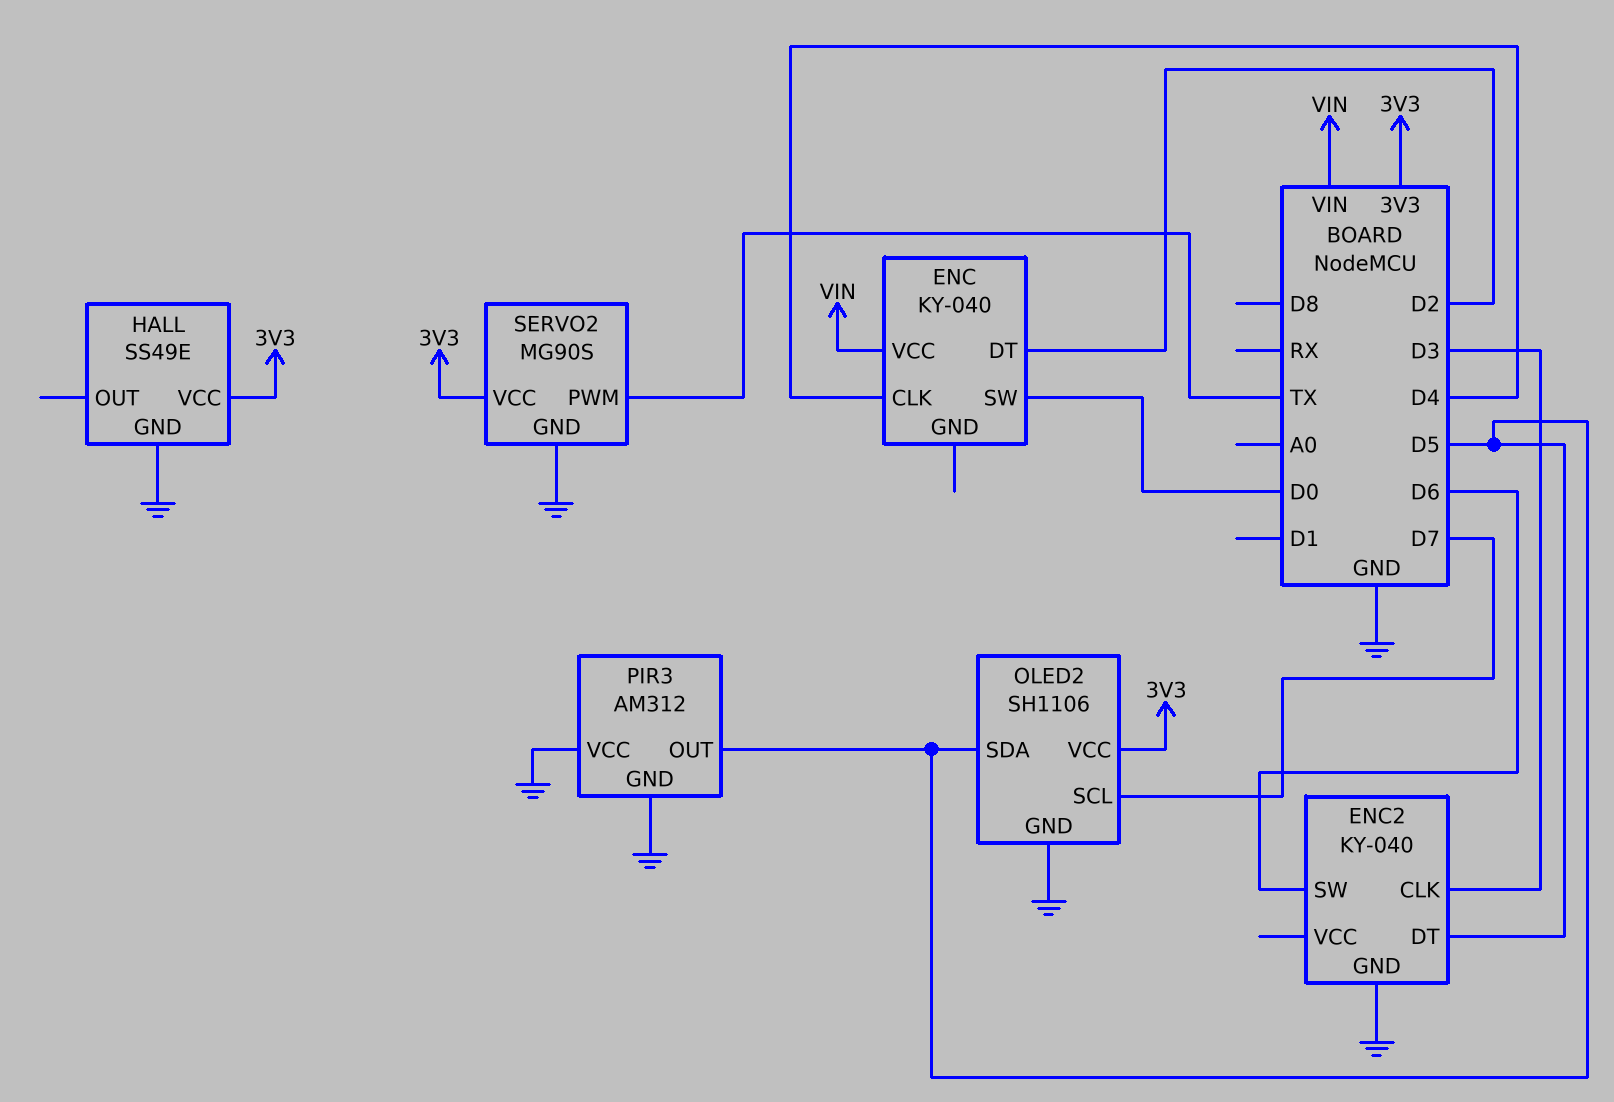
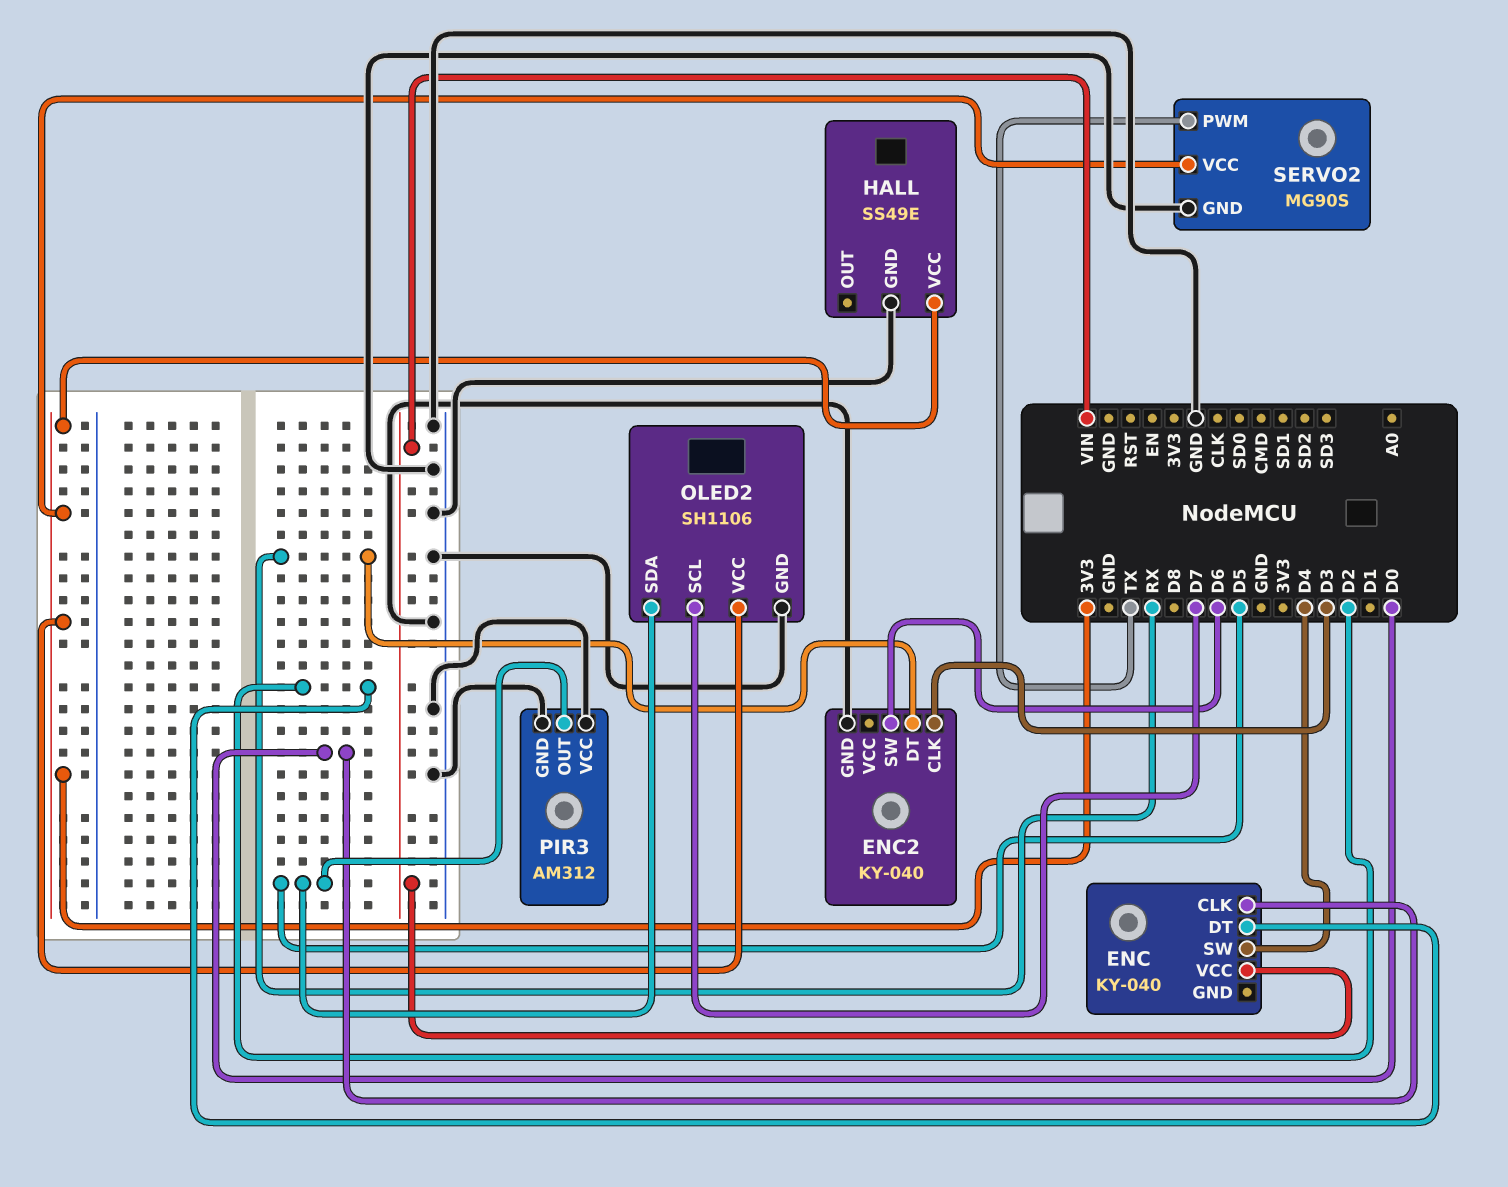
ENC pin CLK: D4 -> D0
ENC pin SW: D0 -> D4
ENC2 pin DT: D5 -> RX

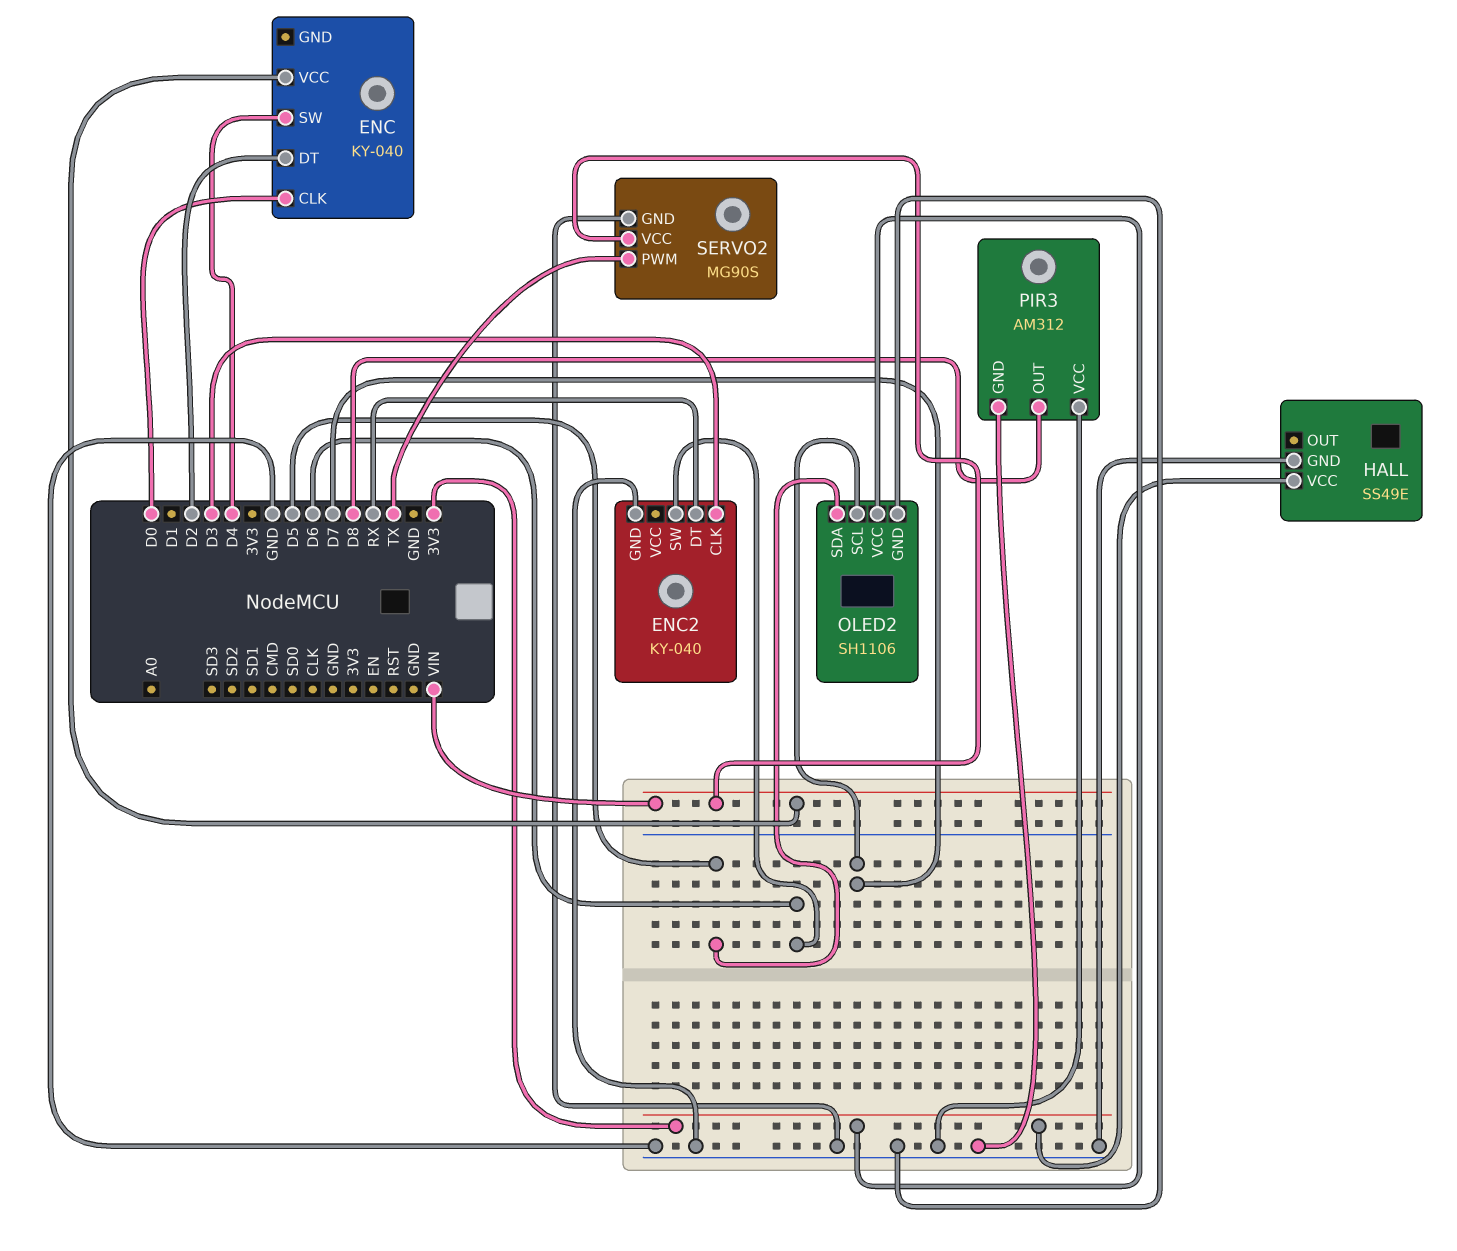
PIR3 pin OUT: D5 -> D8
SERVO2 pin VCC: 3V3 -> VIN

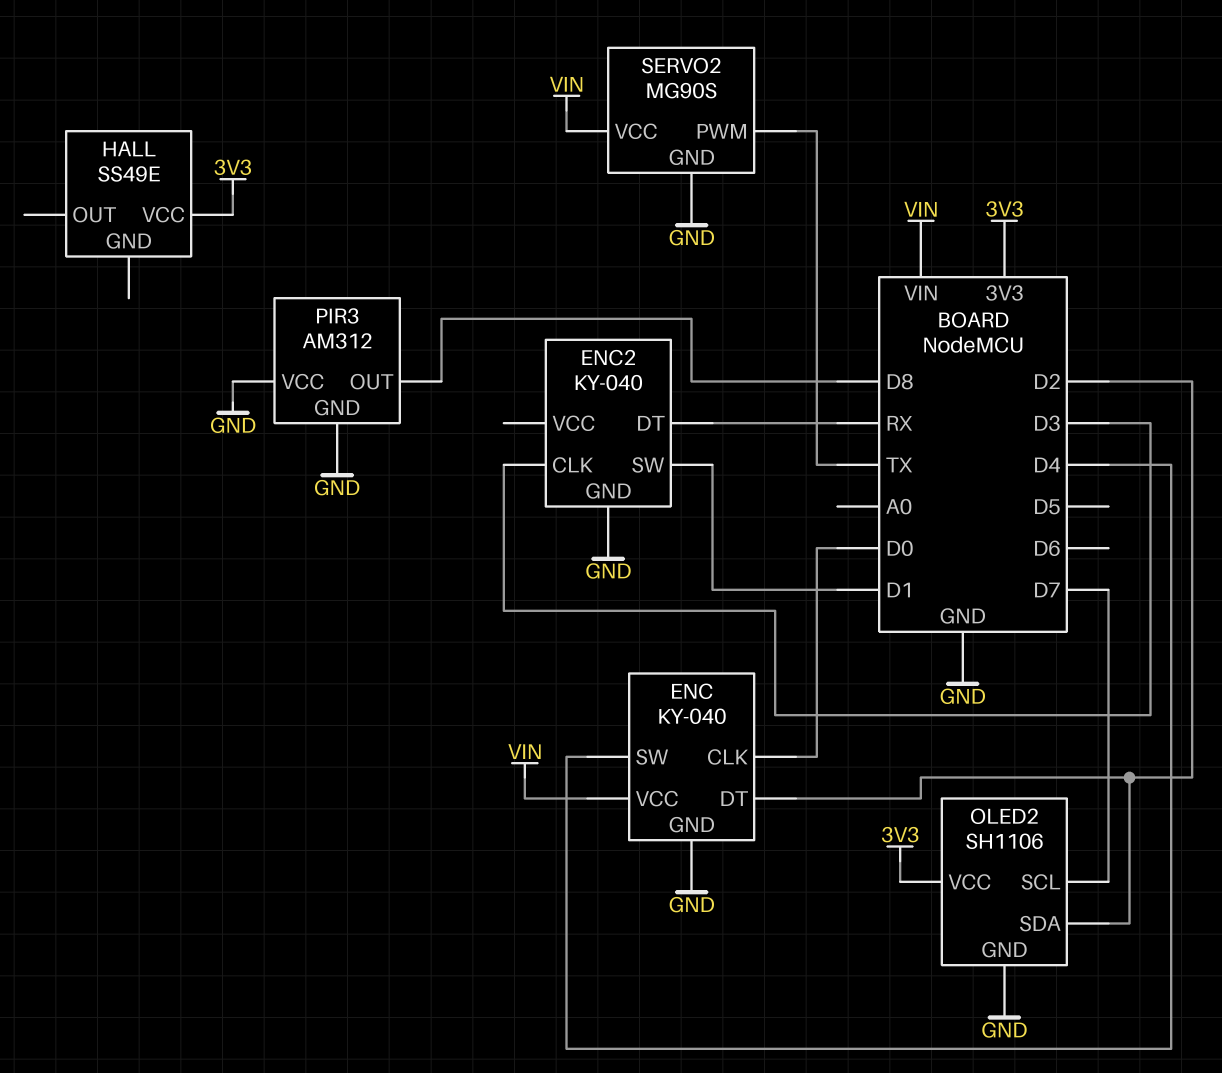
ENC pin GND: none -> GND
ENC2 pin SW: D6 -> D1
HALL pin GND: GND -> none
OLED2 pin SDA: D5 -> D2

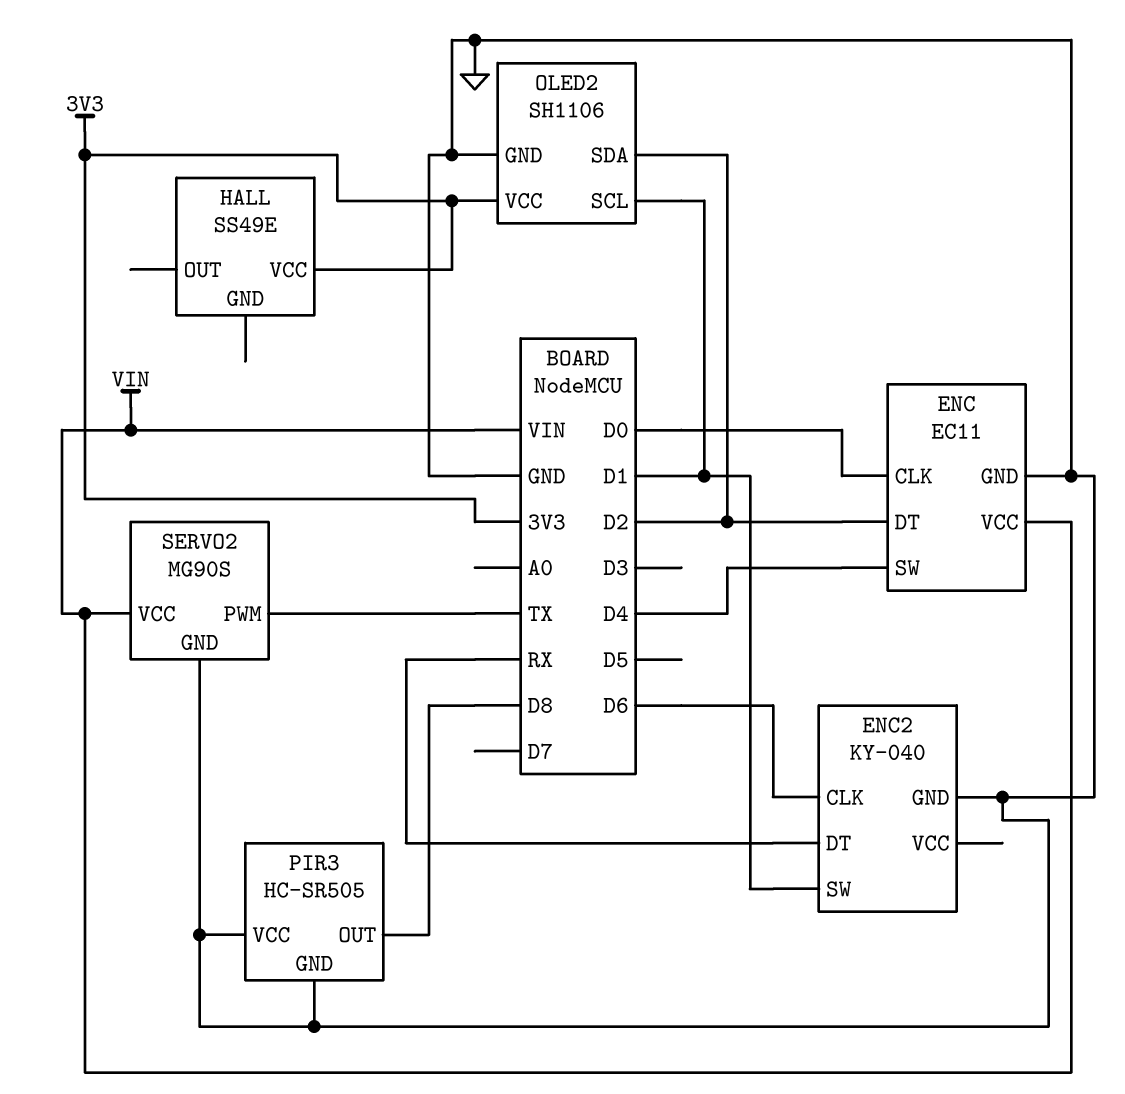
ENC: KY-040 -> EC11
ENC2 pin CLK: D3 -> D6
OLED2 pin SCL: D7 -> D1
PIR3: AM312 -> HC-SR505

